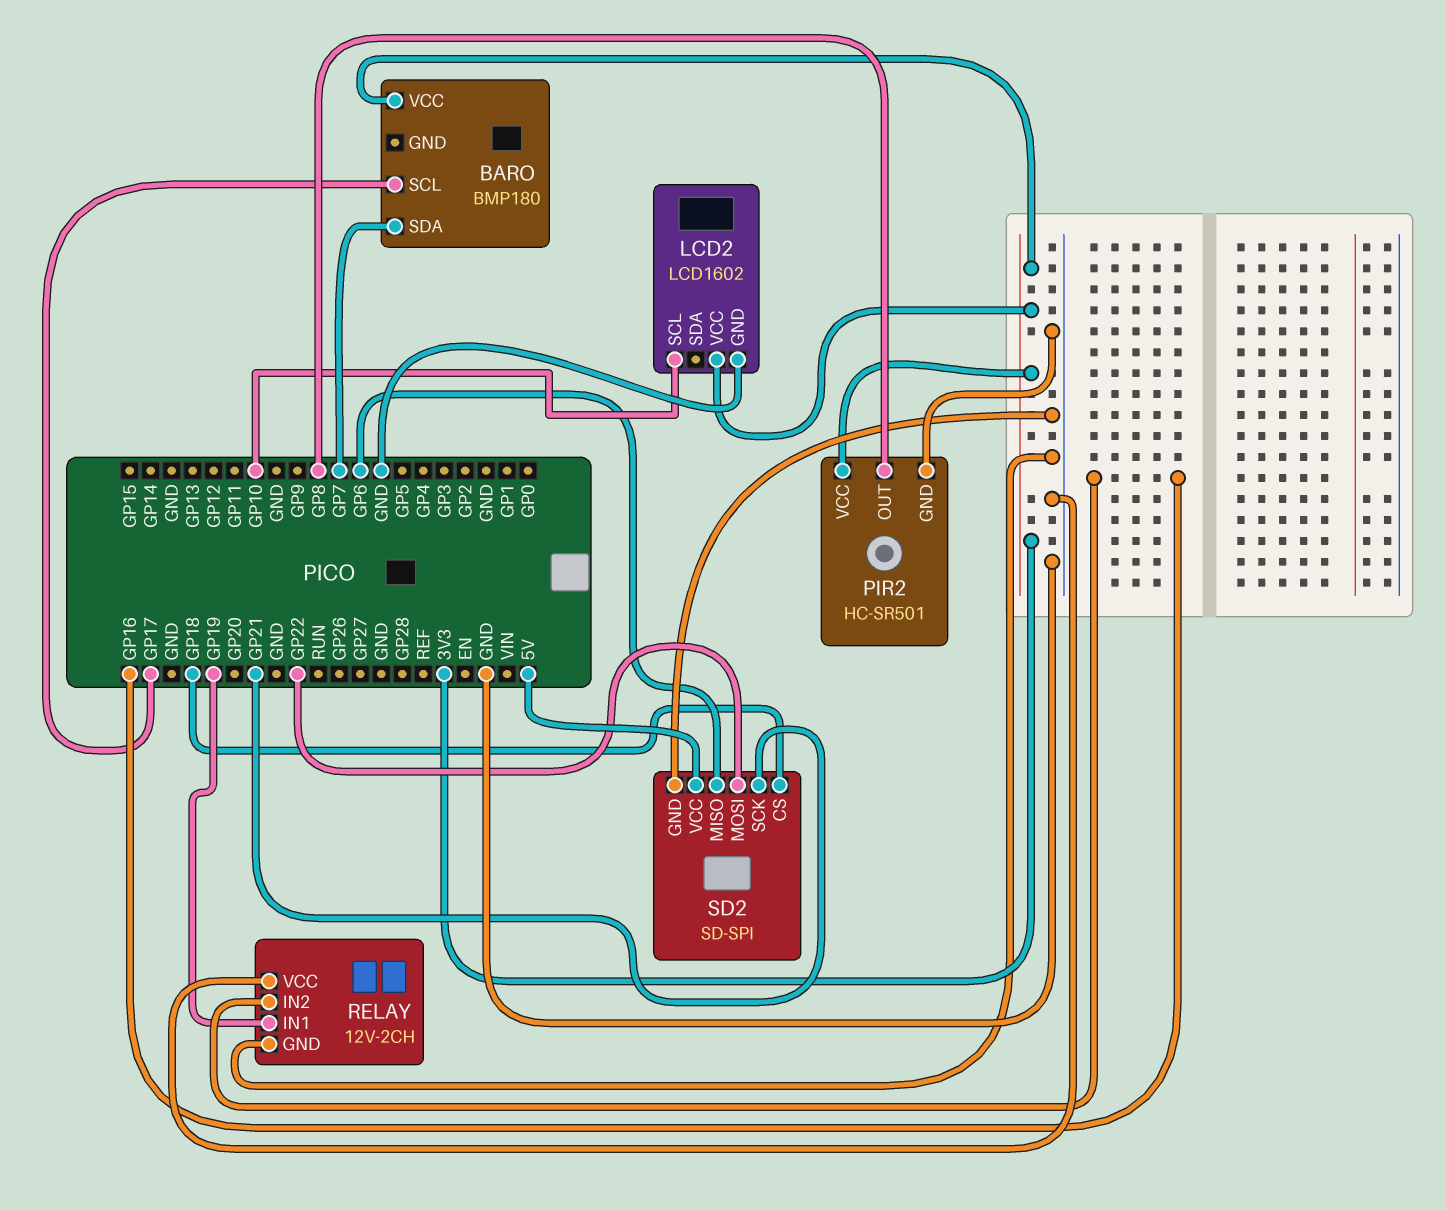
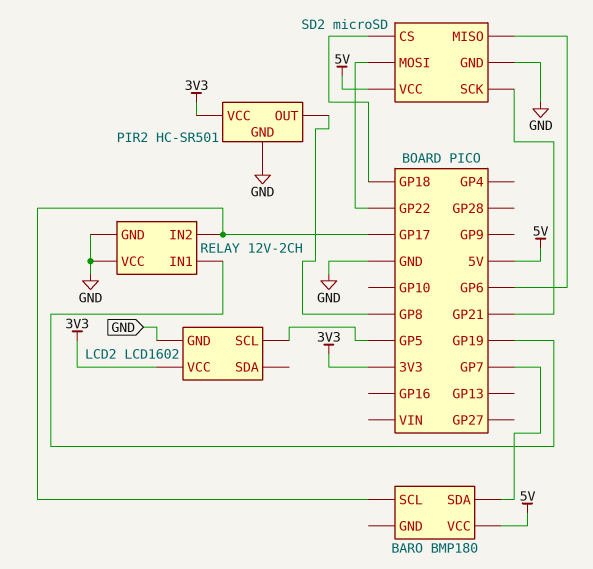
BARO pin VCC: 3V3 -> 5V
LCD2 pin SCL: GP10 -> GP5
RELAY pin IN2: GP16 -> GP17
SD2: SD-SPI -> microSD

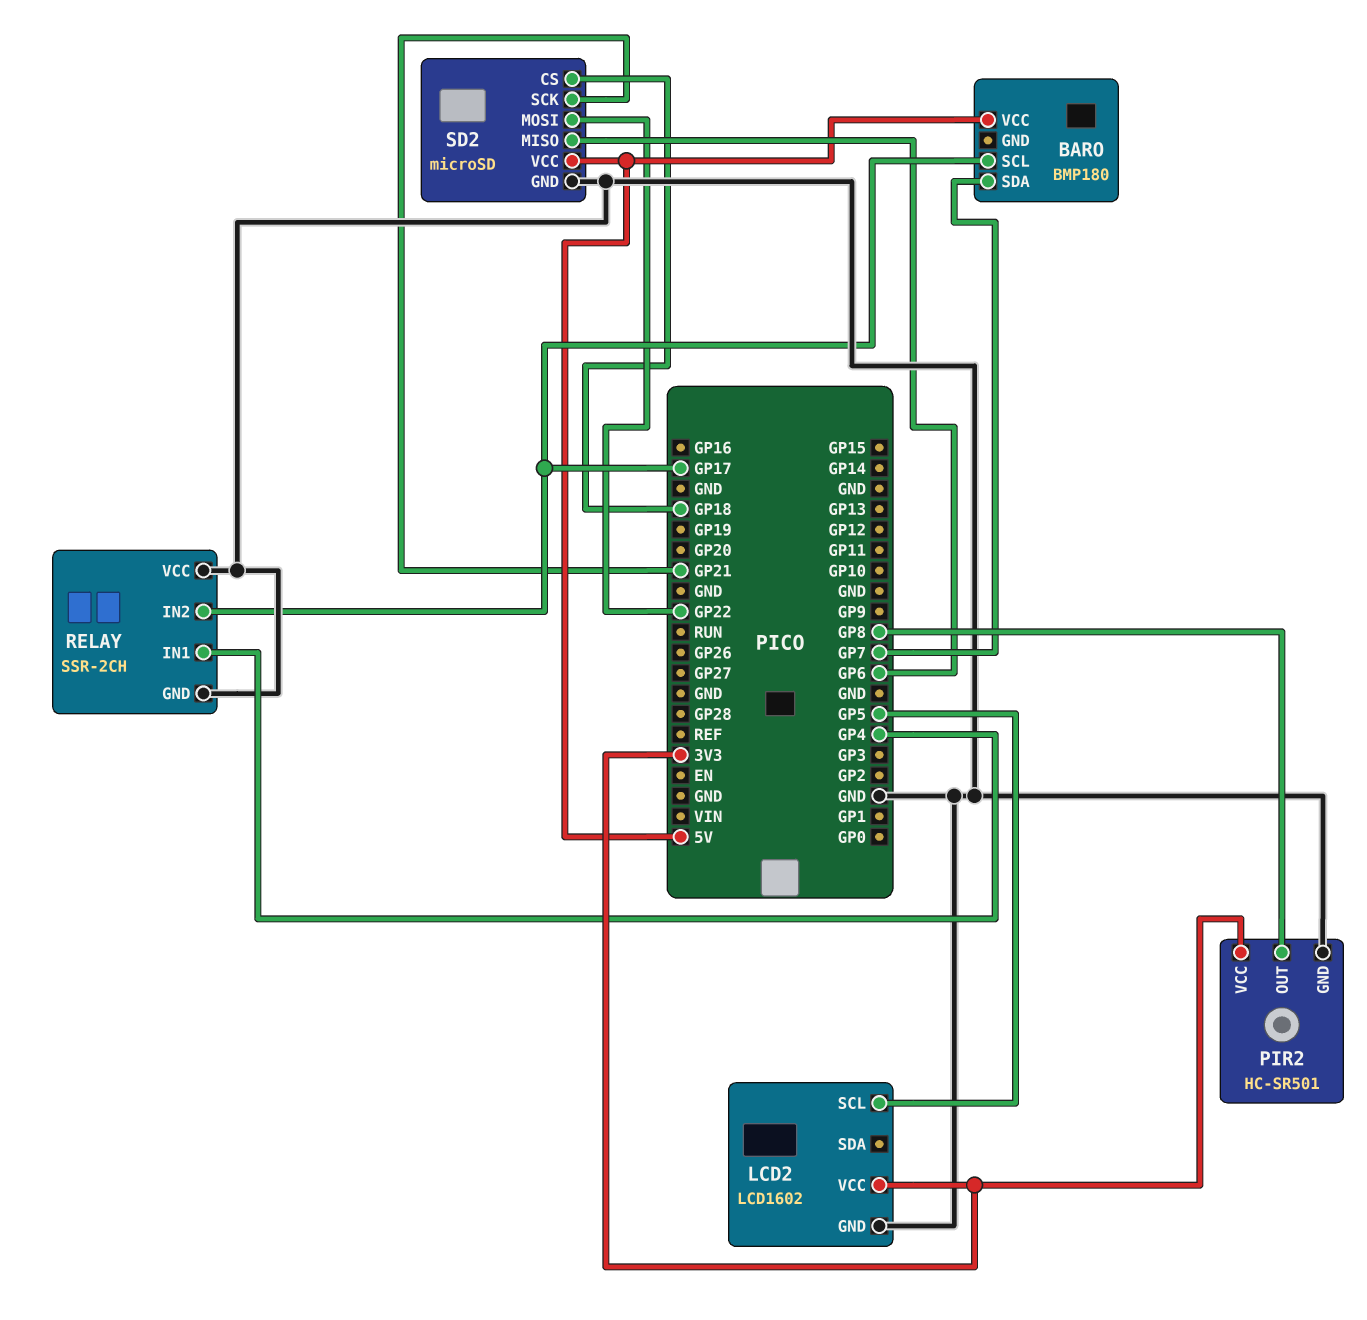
RELAY: 12V-2CH -> SSR-2CH
RELAY pin IN1: GP19 -> GP4

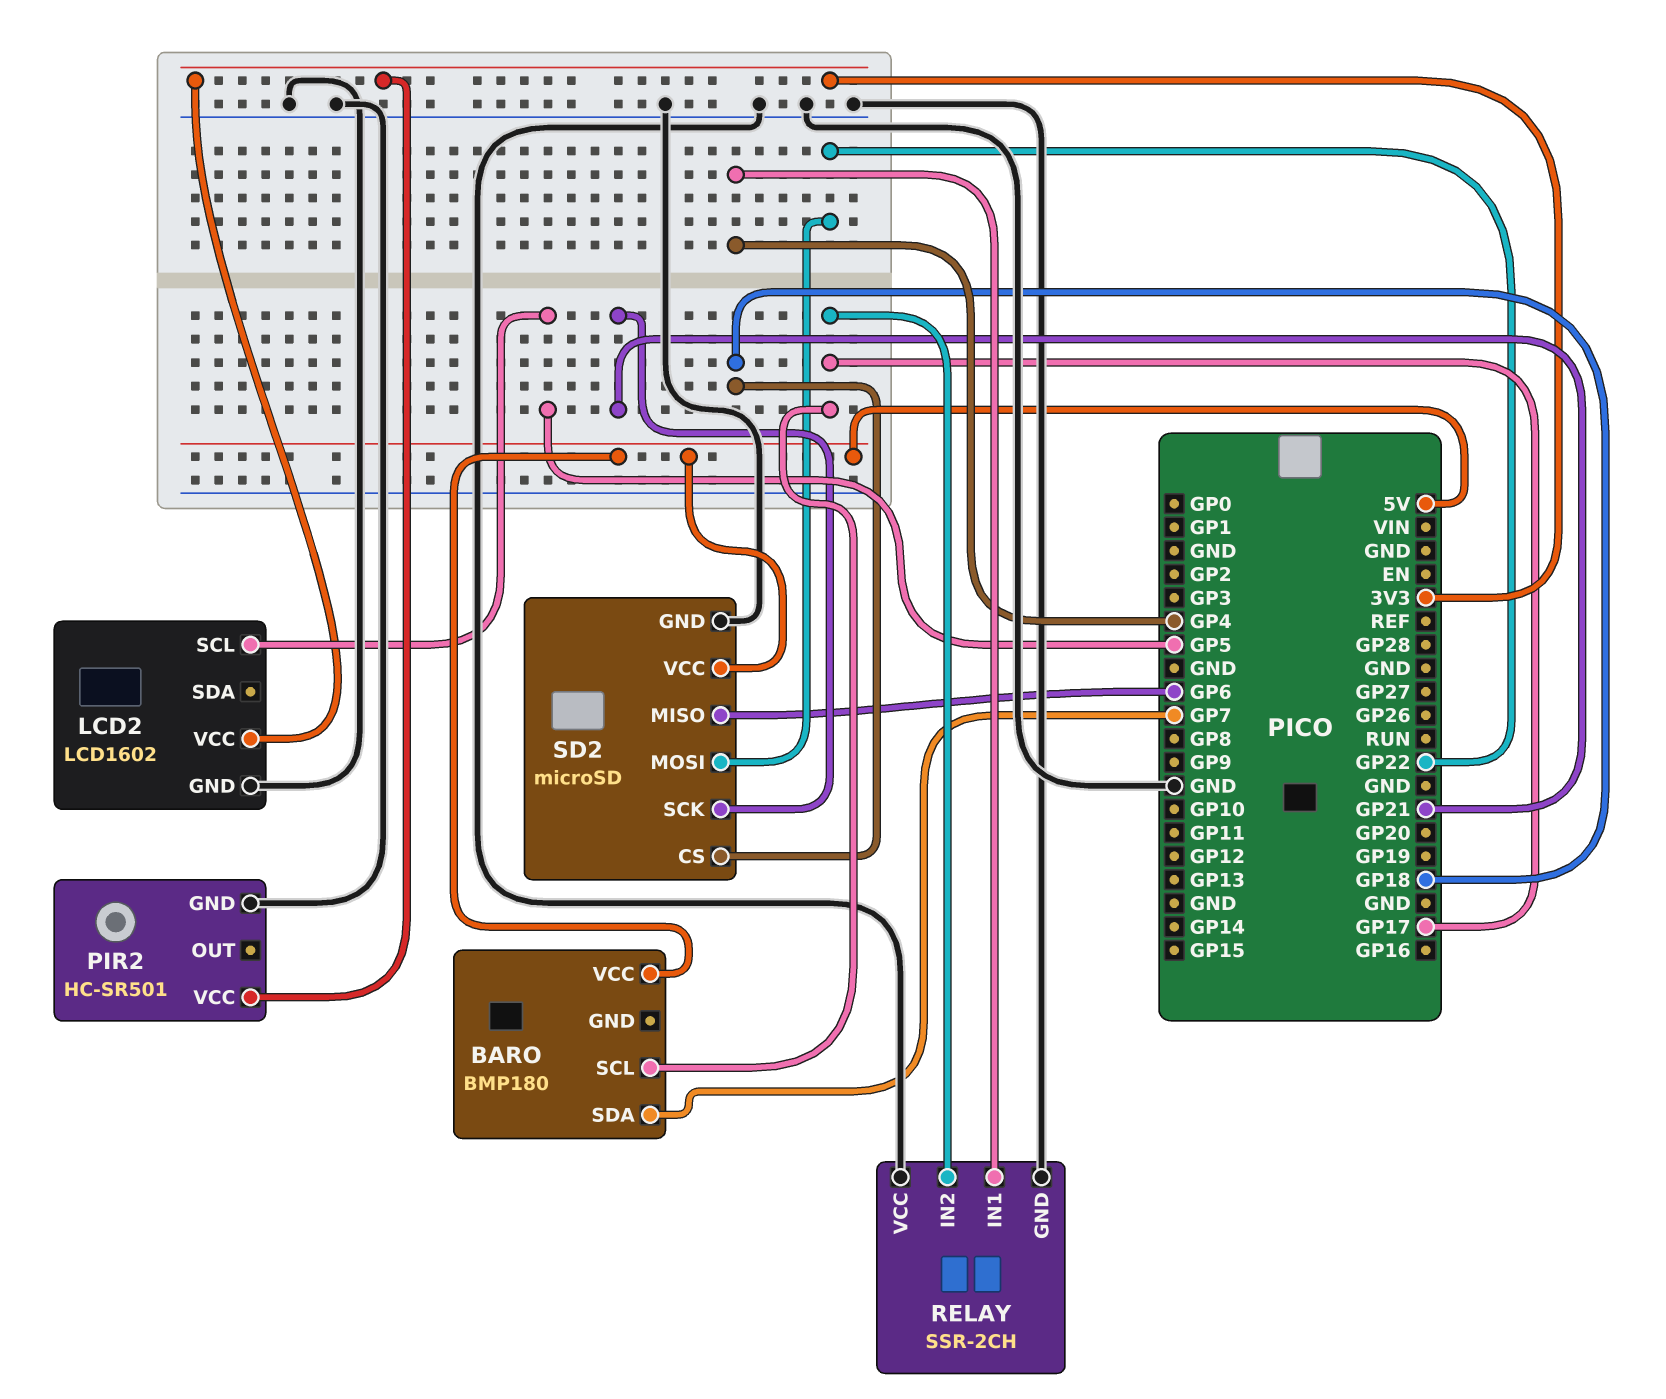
PIR2 pin OUT: GP8 -> none

